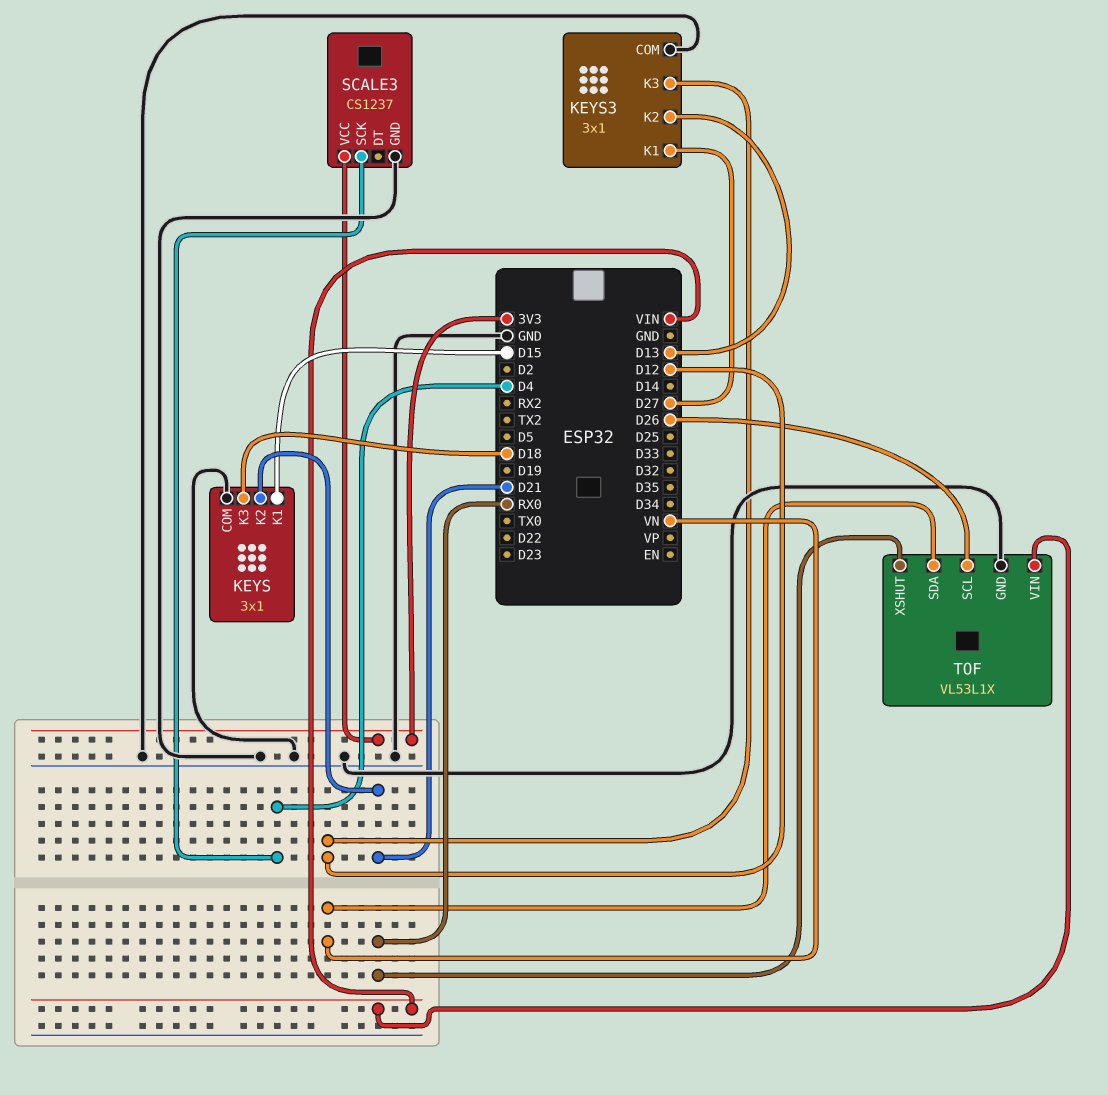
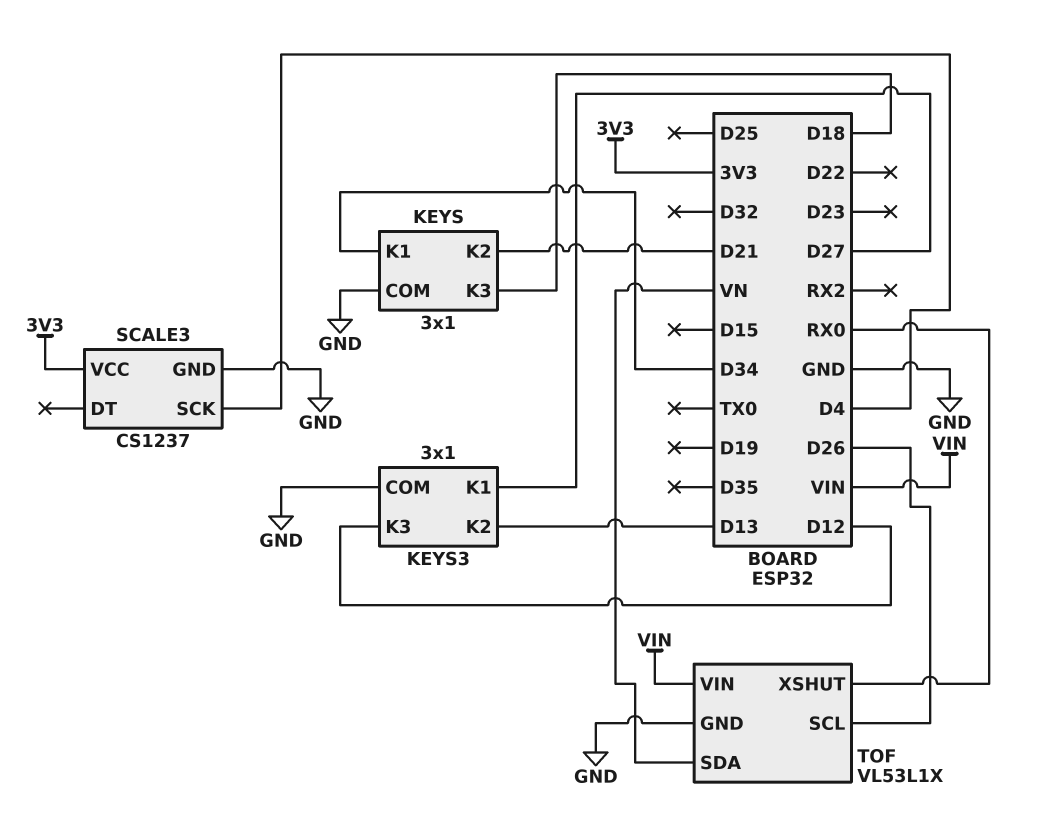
KEYS pin K1: D15 -> D34

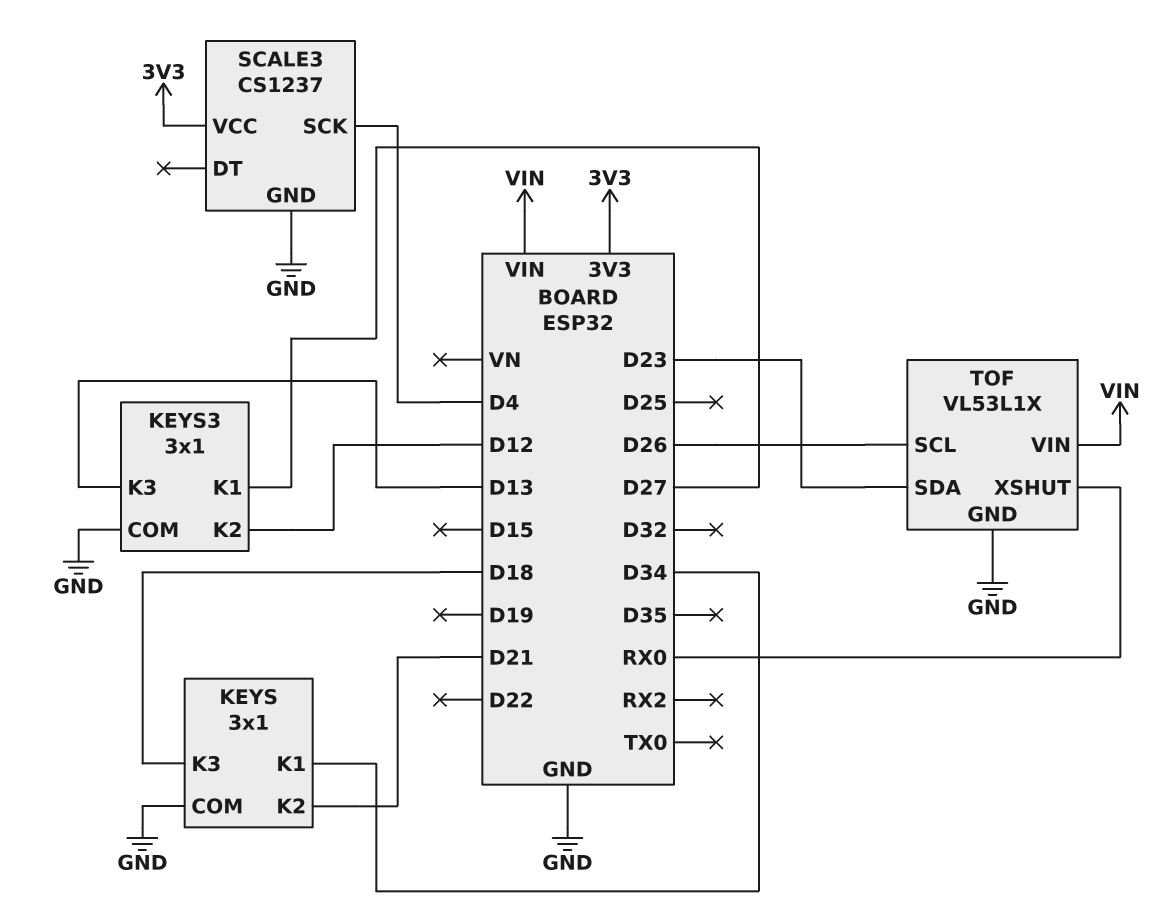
KEYS3 pin K2: D13 -> D12
KEYS3 pin K3: D12 -> D13
TOF pin SDA: VN -> D23

